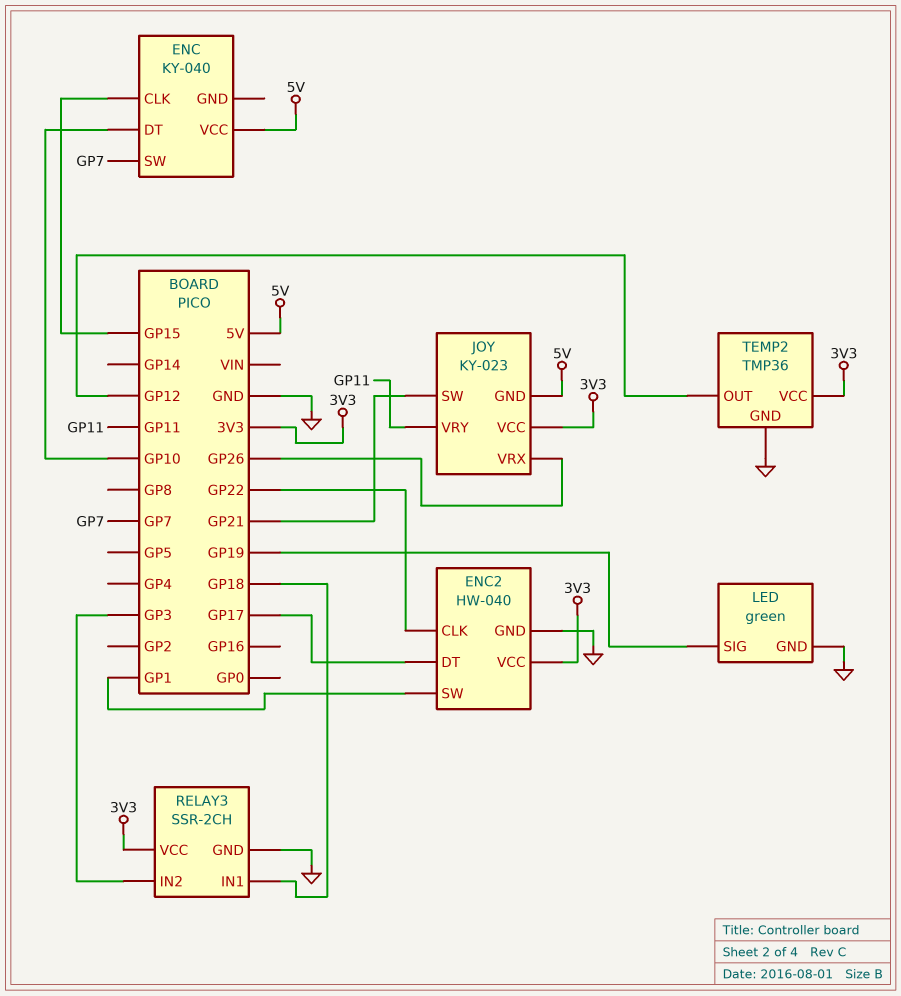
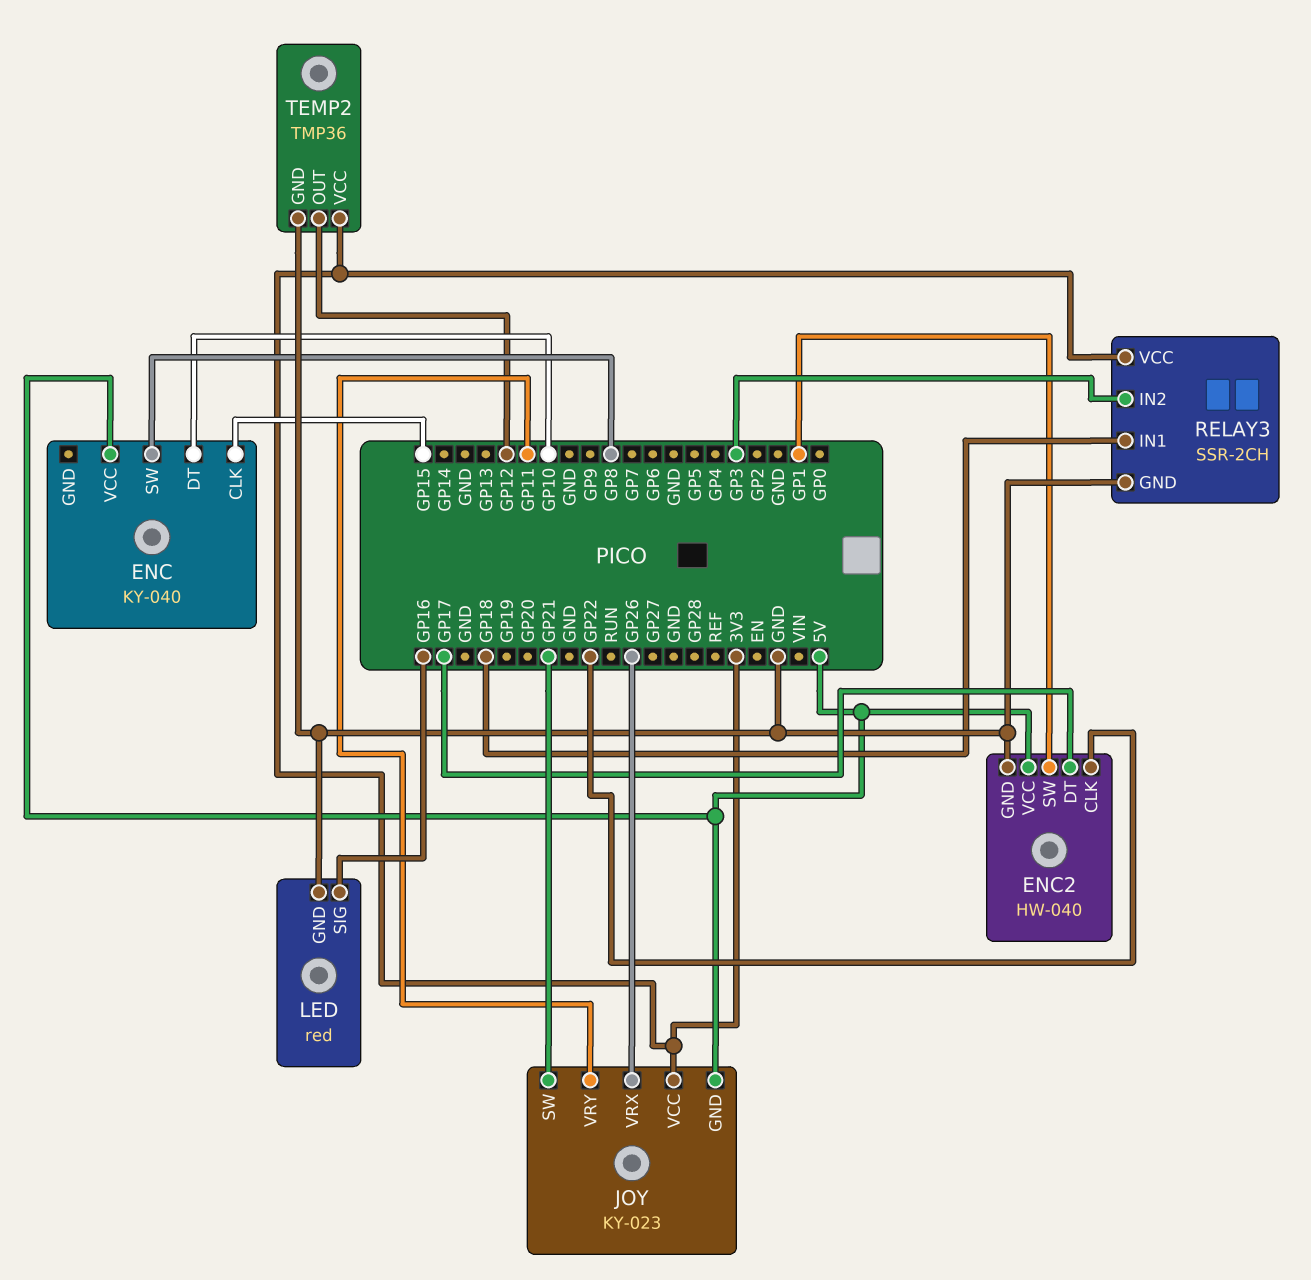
ENC pin SW: GP7 -> GP8
ENC2 pin VCC: 3V3 -> 5V
LED: green -> red
LED pin SIG: GP19 -> GP16

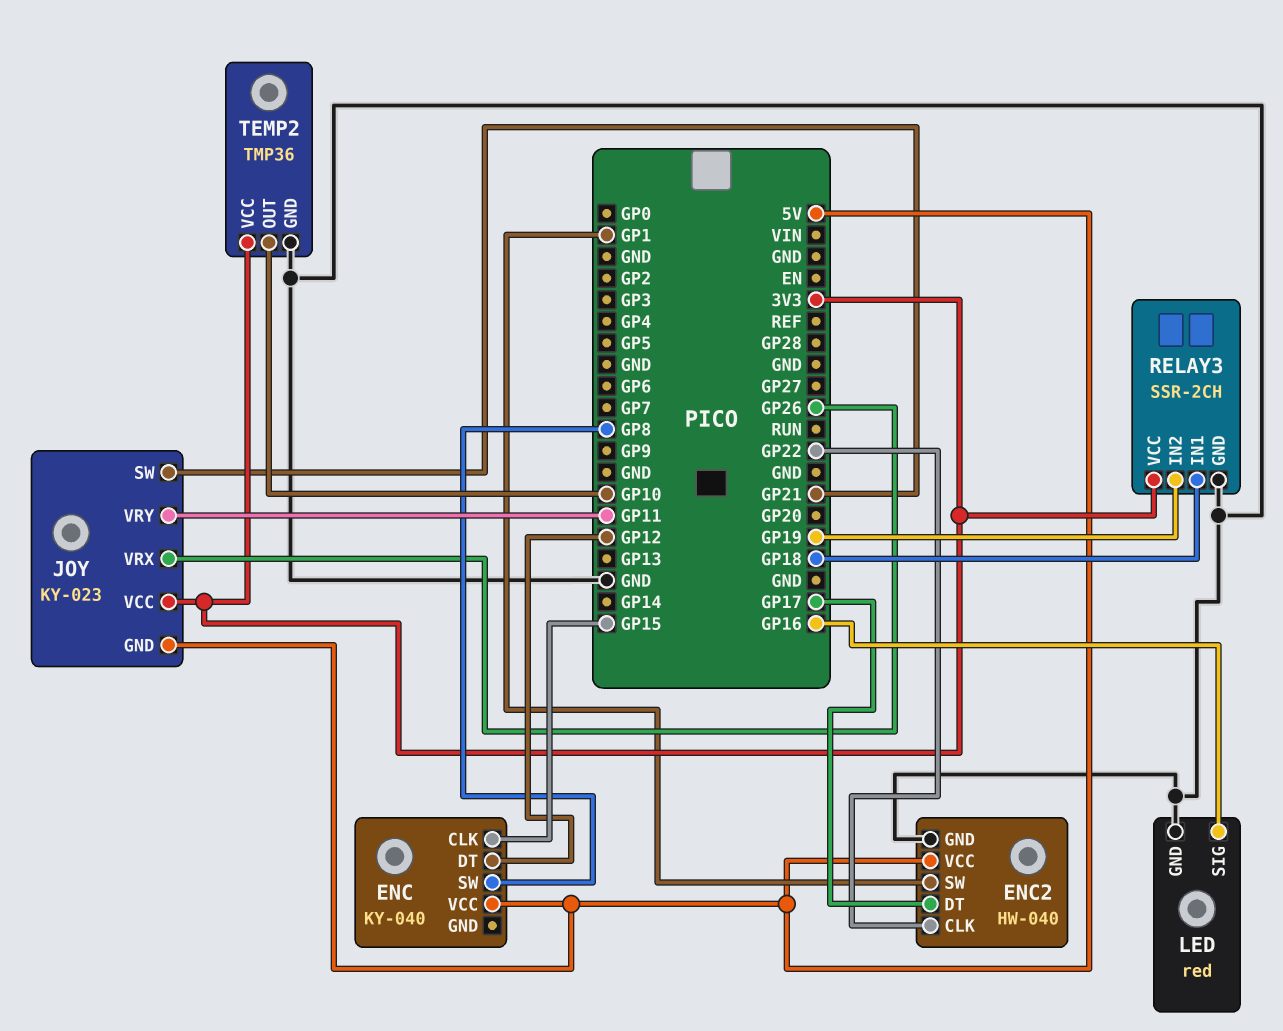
ENC pin DT: GP10 -> GP12
RELAY3 pin IN2: GP3 -> GP19
TEMP2 pin OUT: GP12 -> GP10

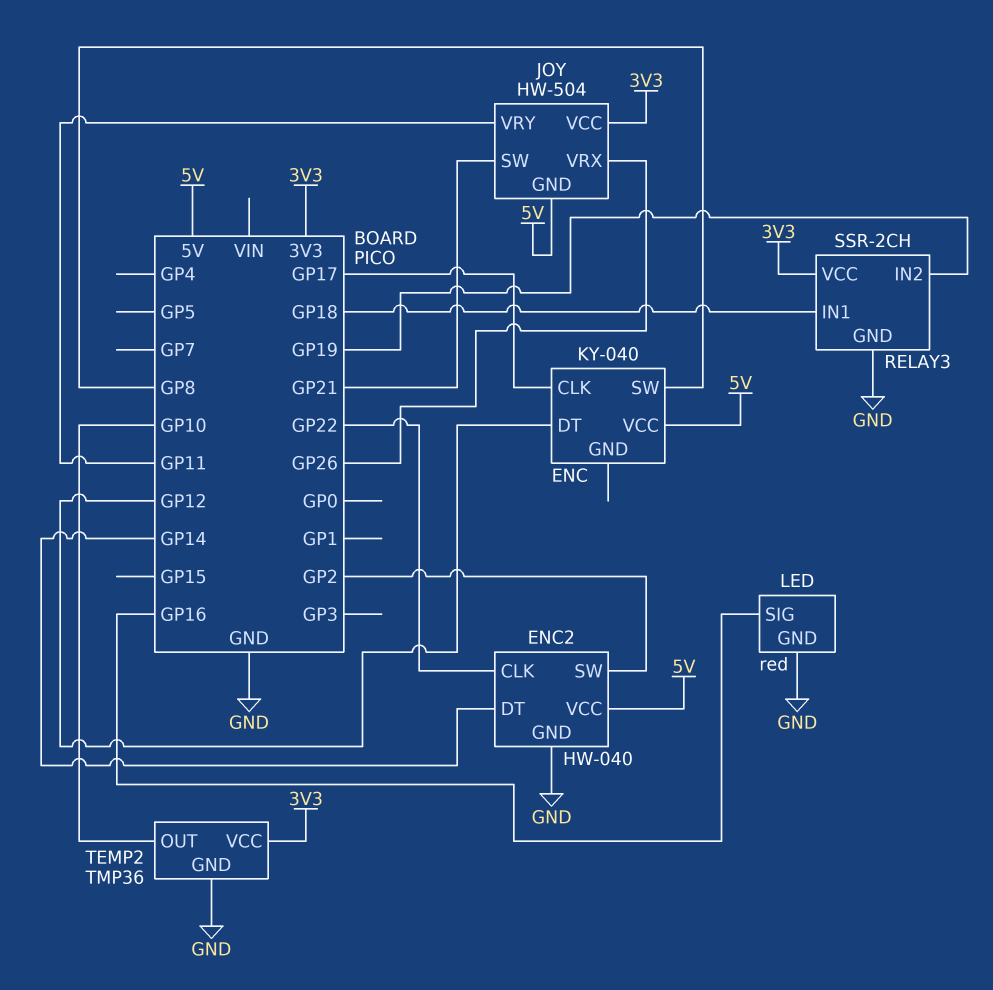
ENC pin CLK: GP15 -> GP17
ENC2 pin DT: GP17 -> GP14
ENC2 pin SW: GP1 -> GP2
JOY: KY-023 -> HW-504

